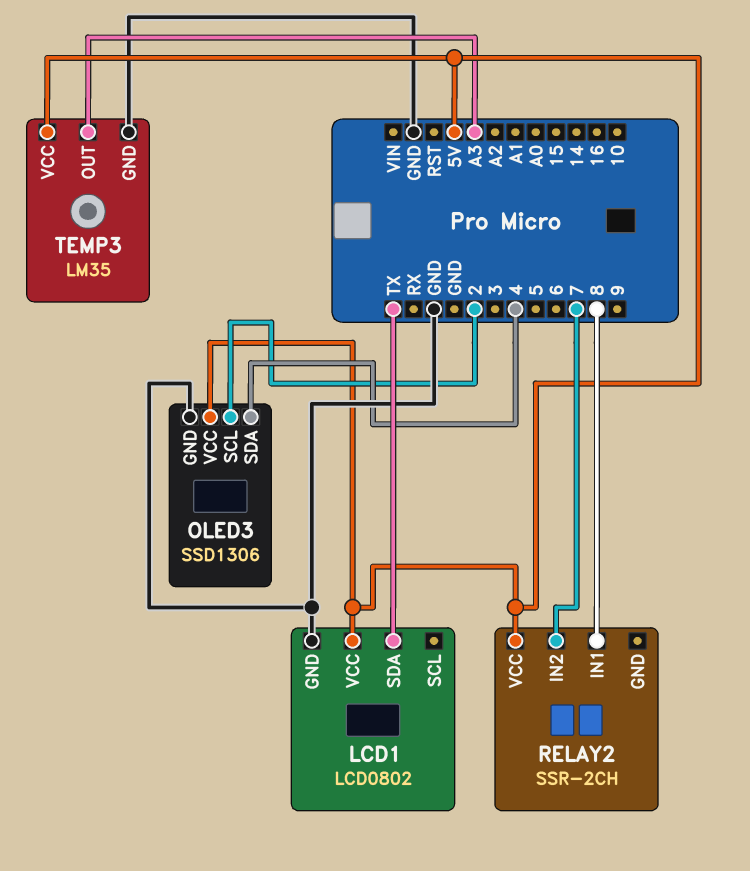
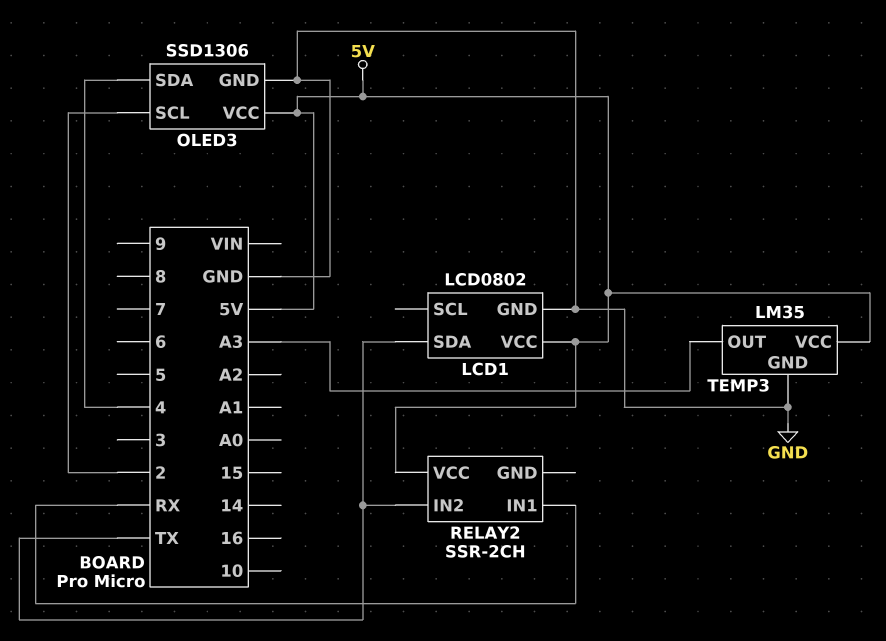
RELAY2 pin IN1: 8 -> RX
RELAY2 pin IN2: 7 -> TX

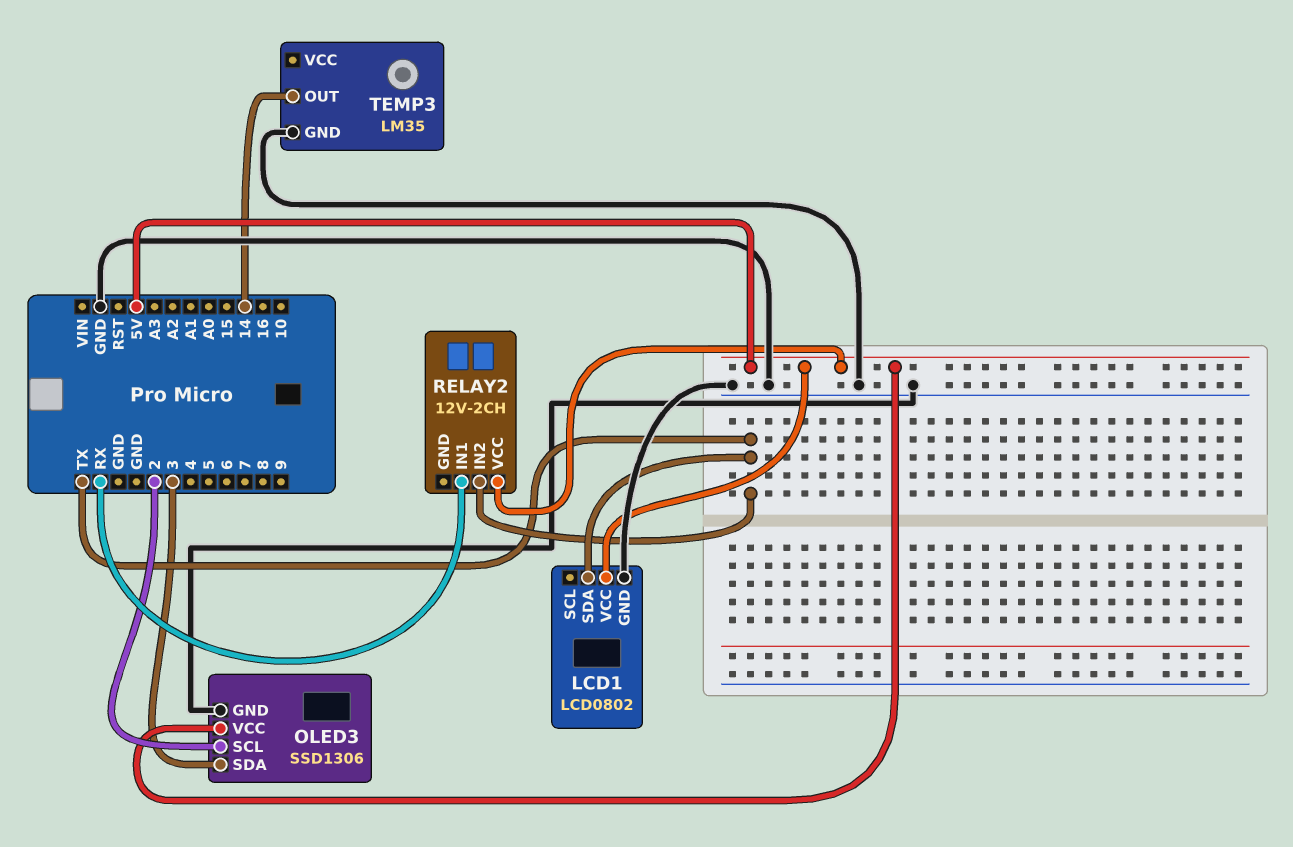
OLED3 pin SDA: 4 -> 3
RELAY2: SSR-2CH -> 12V-2CH
TEMP3 pin OUT: A3 -> 14
TEMP3 pin VCC: 5V -> none

